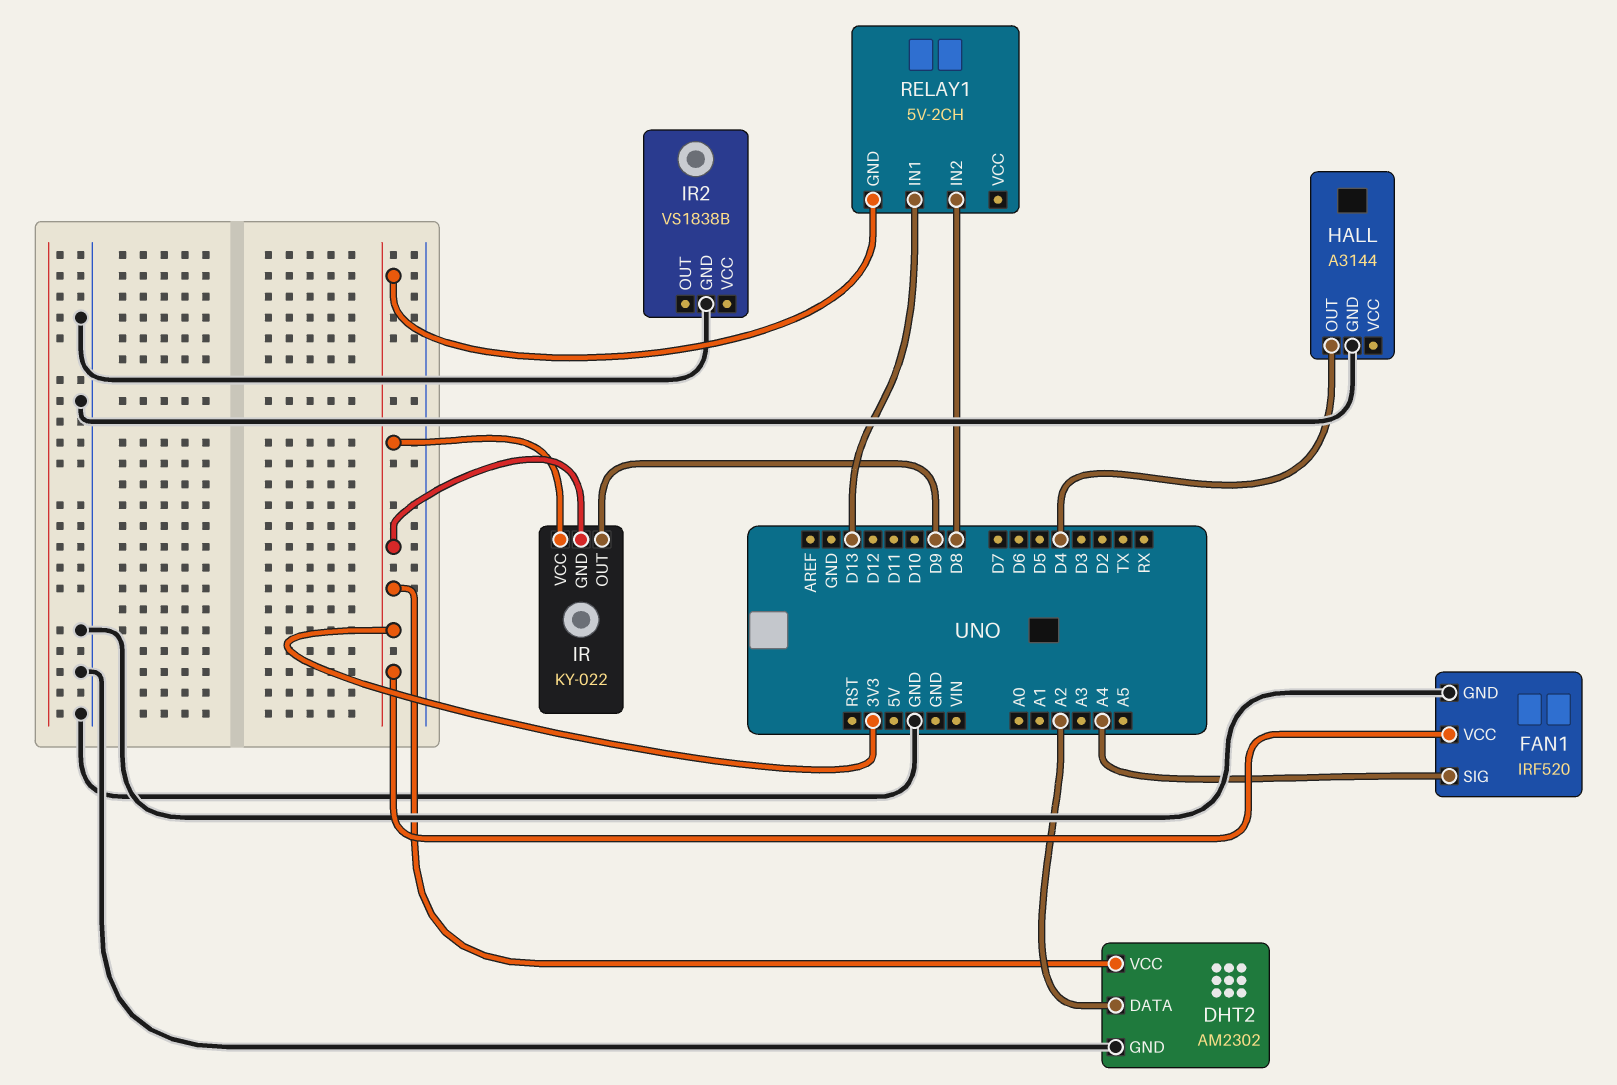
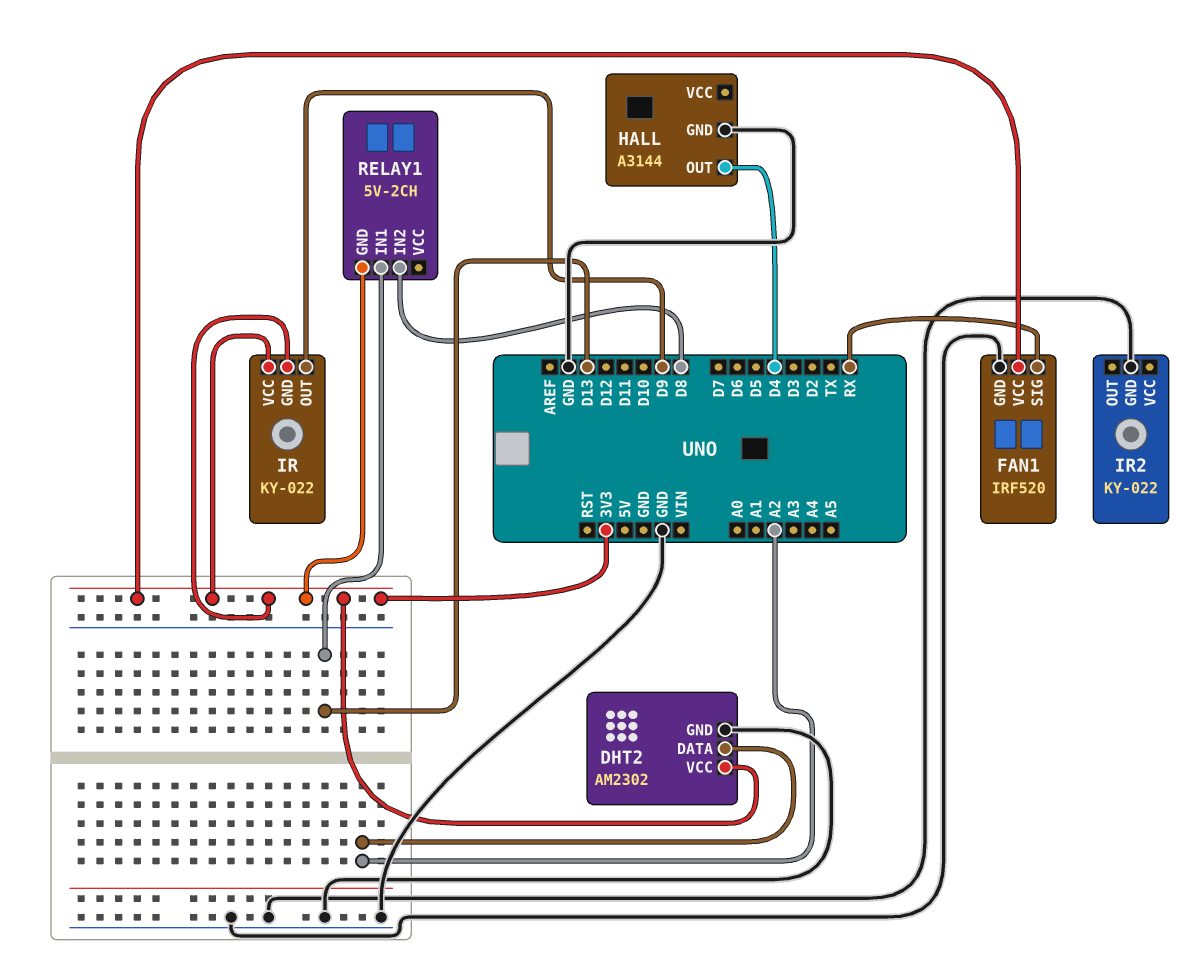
FAN1 pin SIG: A4 -> RX
IR2: VS1838B -> KY-022

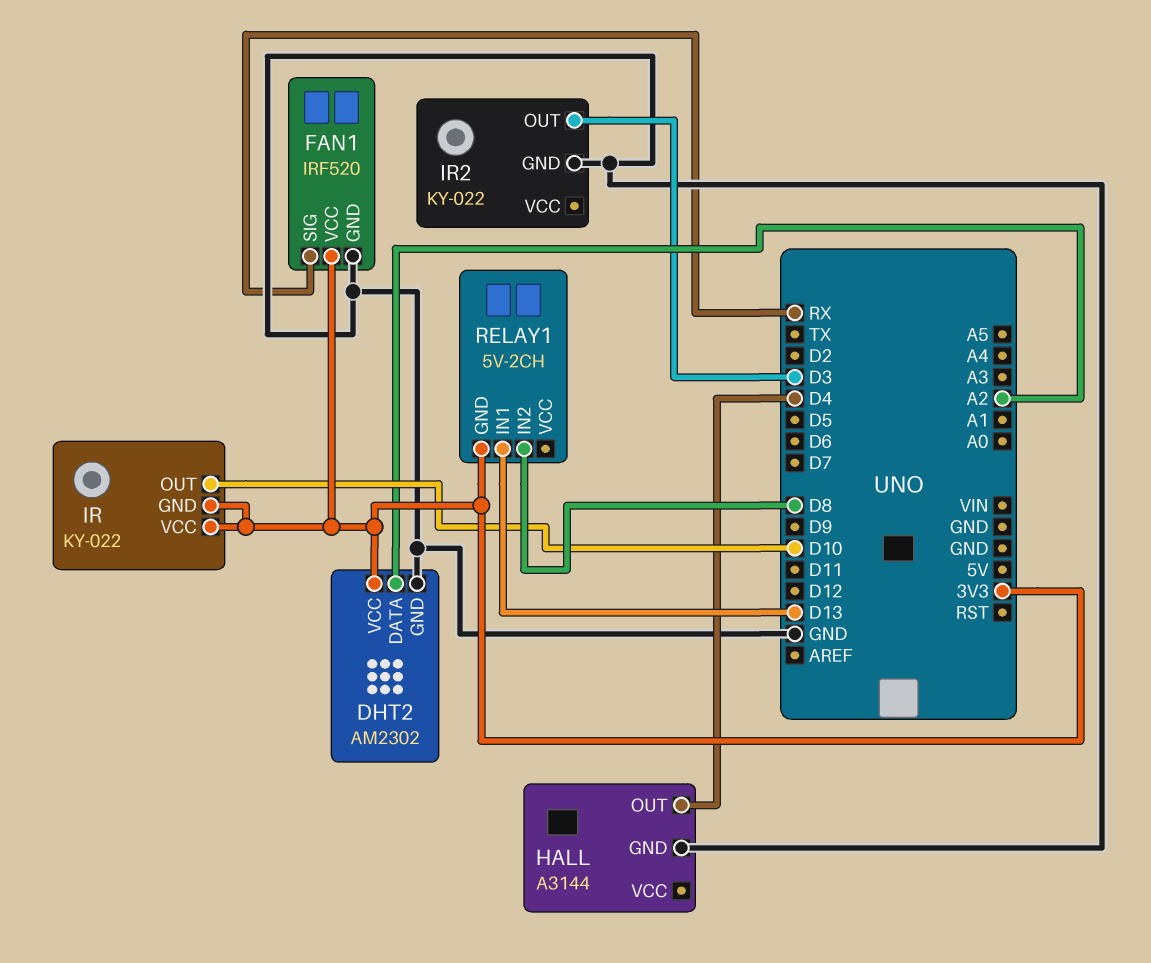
IR pin OUT: D9 -> D10
IR2 pin OUT: none -> D3

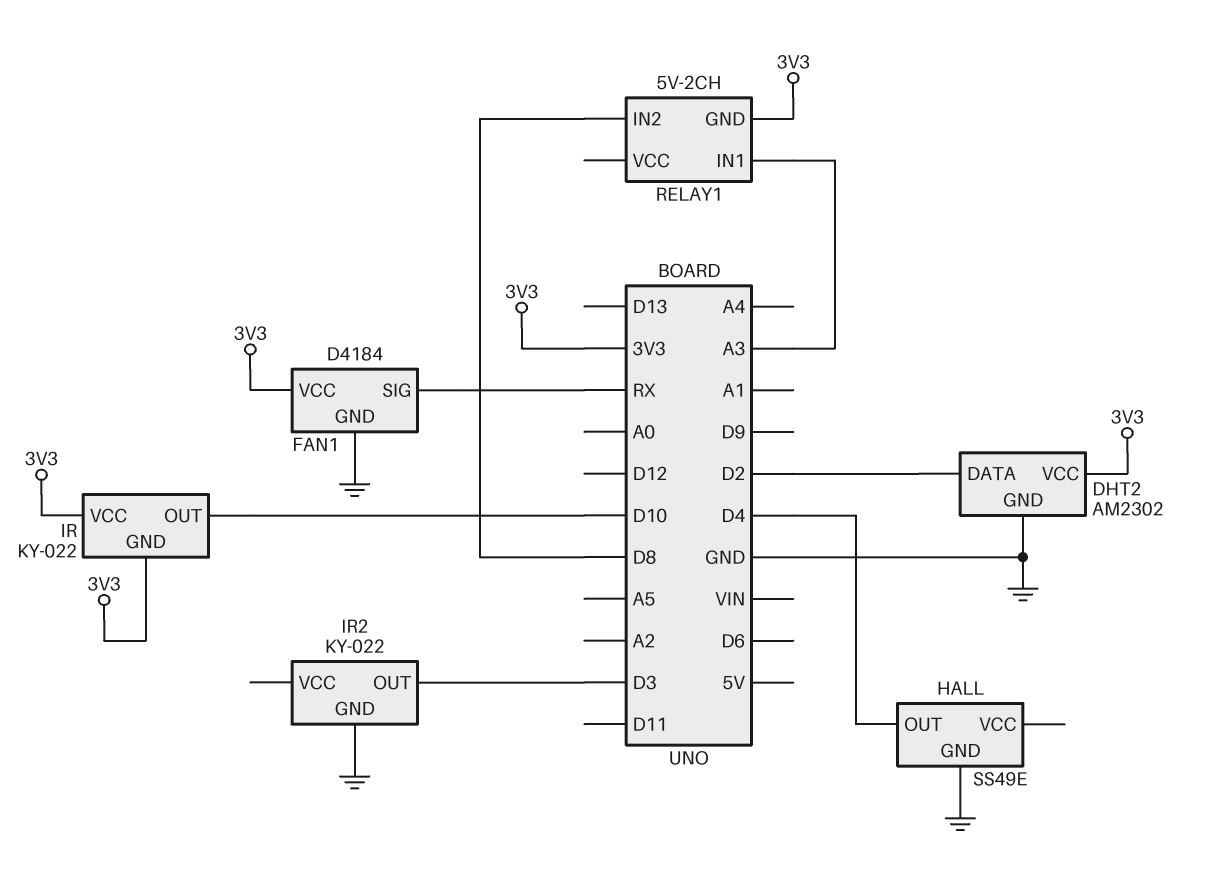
DHT2 pin DATA: A2 -> D2
FAN1: IRF520 -> D4184
HALL: A3144 -> SS49E
RELAY1 pin IN1: D13 -> A3

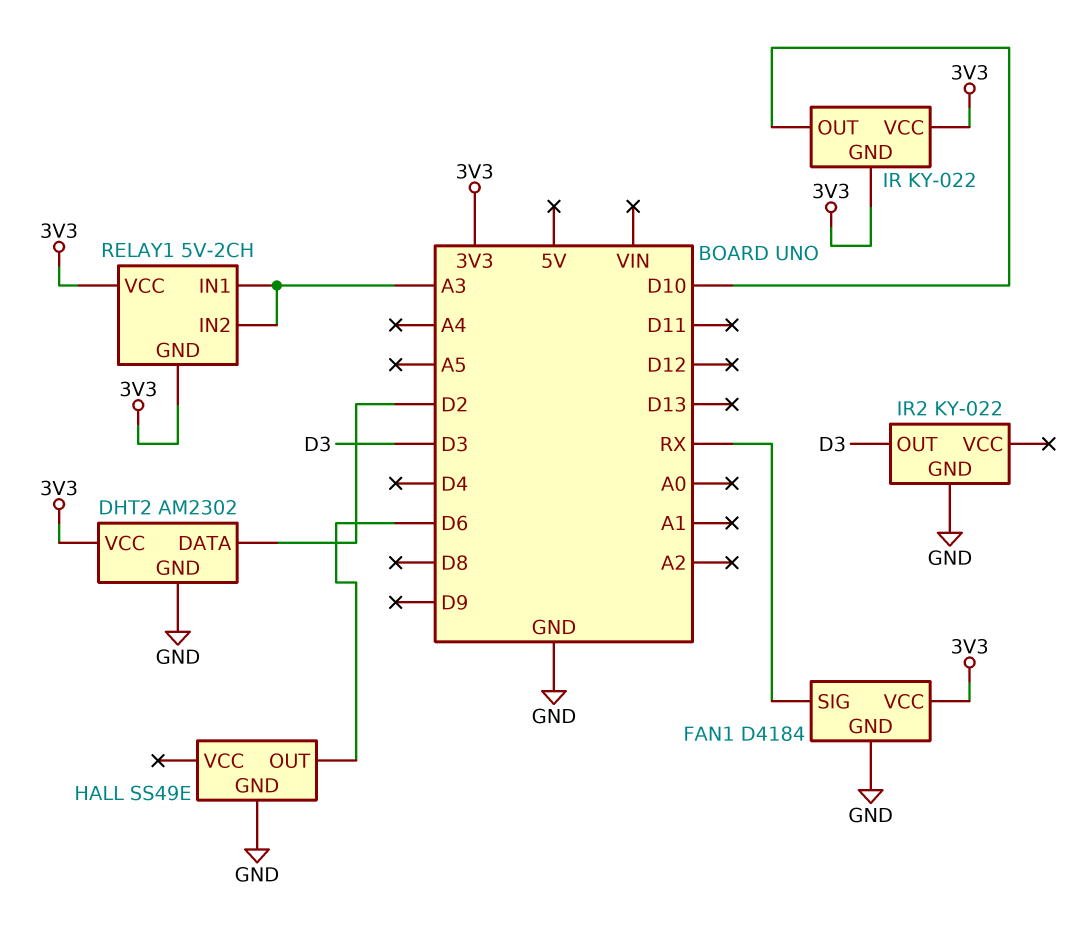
HALL pin OUT: D4 -> D6
RELAY1 pin IN2: D8 -> A3
RELAY1 pin VCC: none -> 3V3

